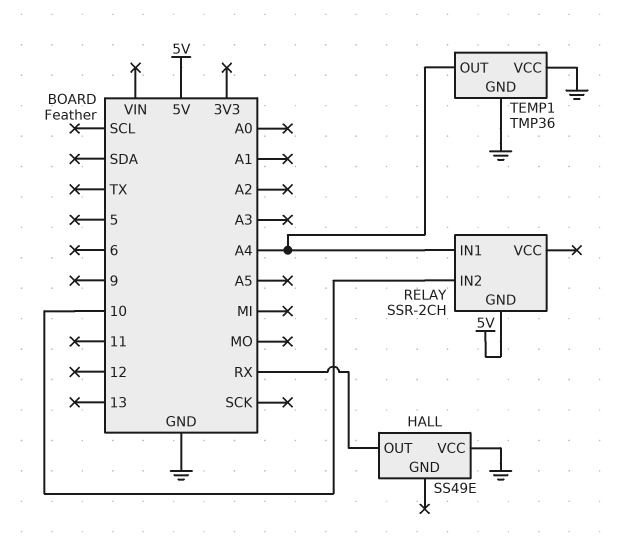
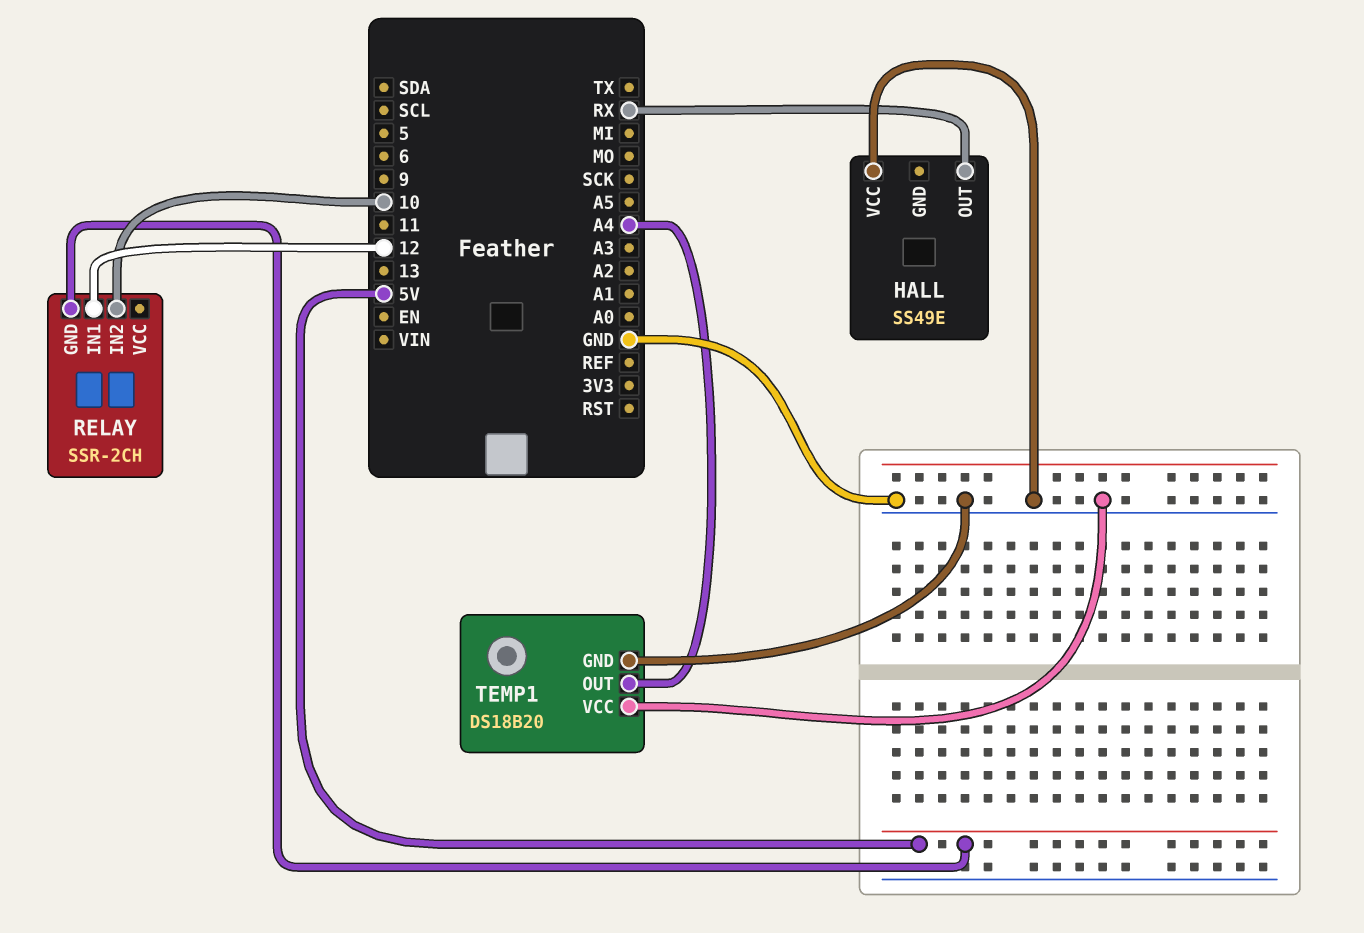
RELAY pin IN1: A4 -> 12
TEMP1: TMP36 -> DS18B20

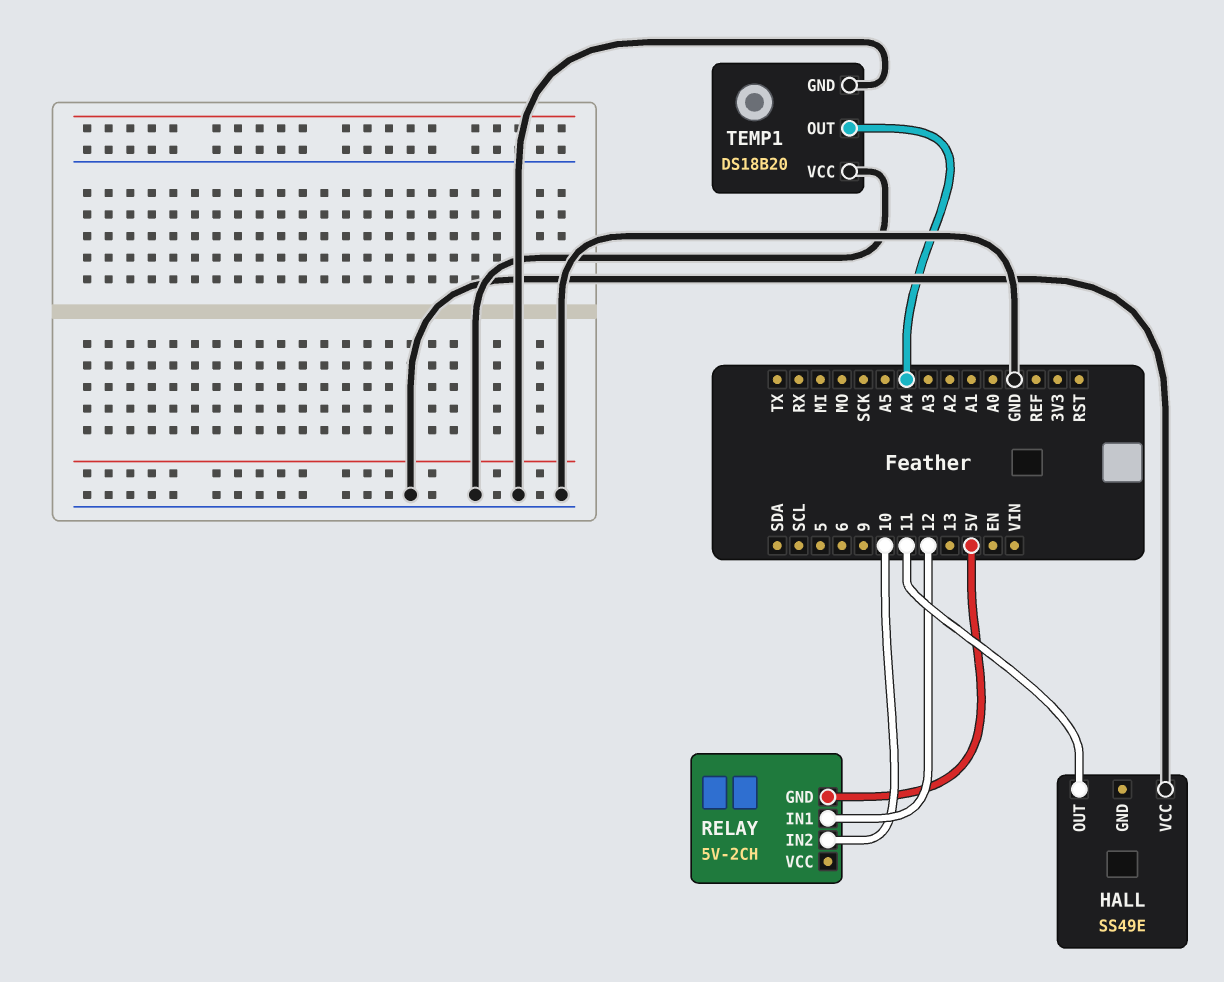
HALL pin OUT: RX -> 11
RELAY: SSR-2CH -> 5V-2CH

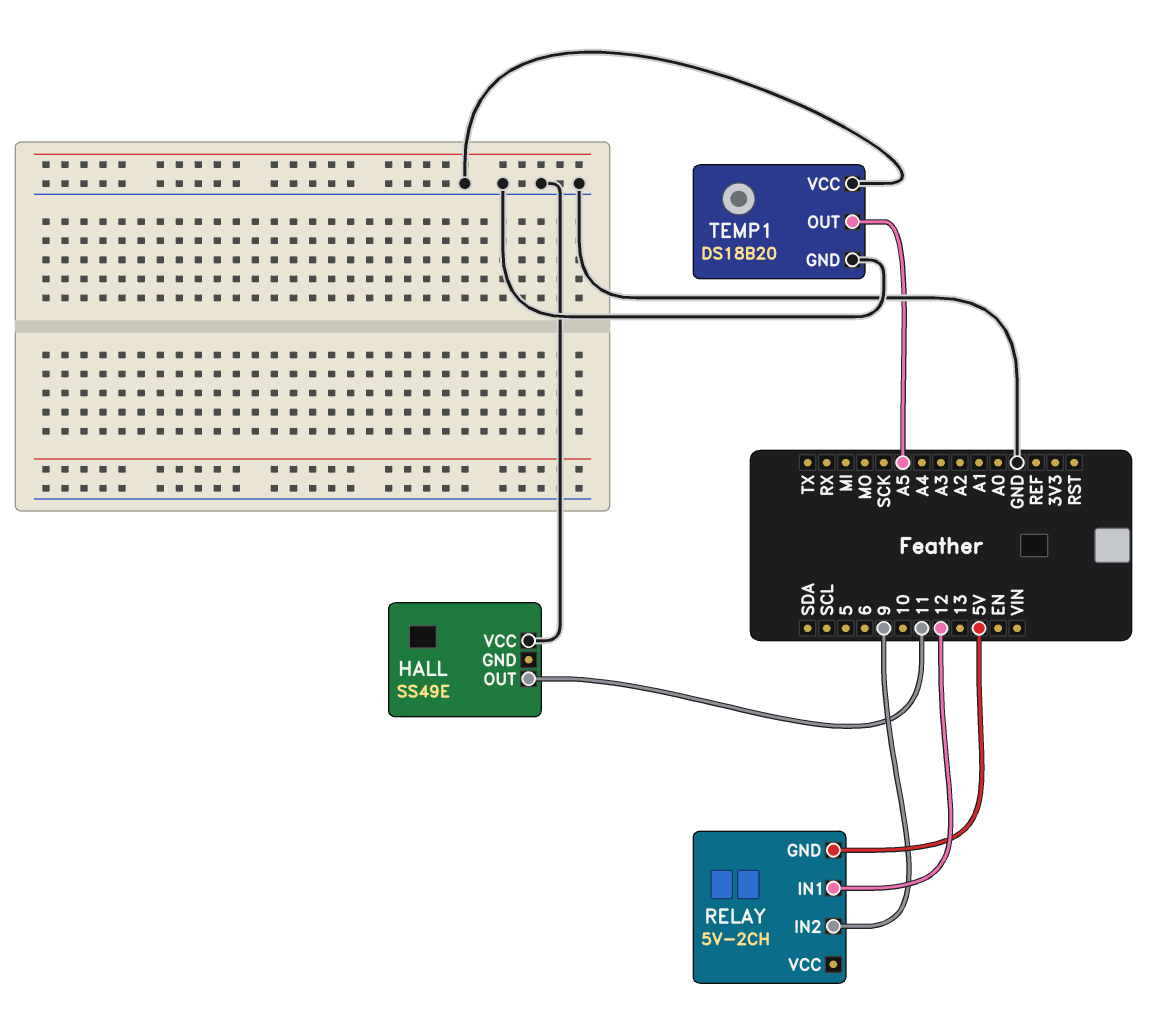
RELAY pin IN2: 10 -> 9
TEMP1 pin OUT: A4 -> A5

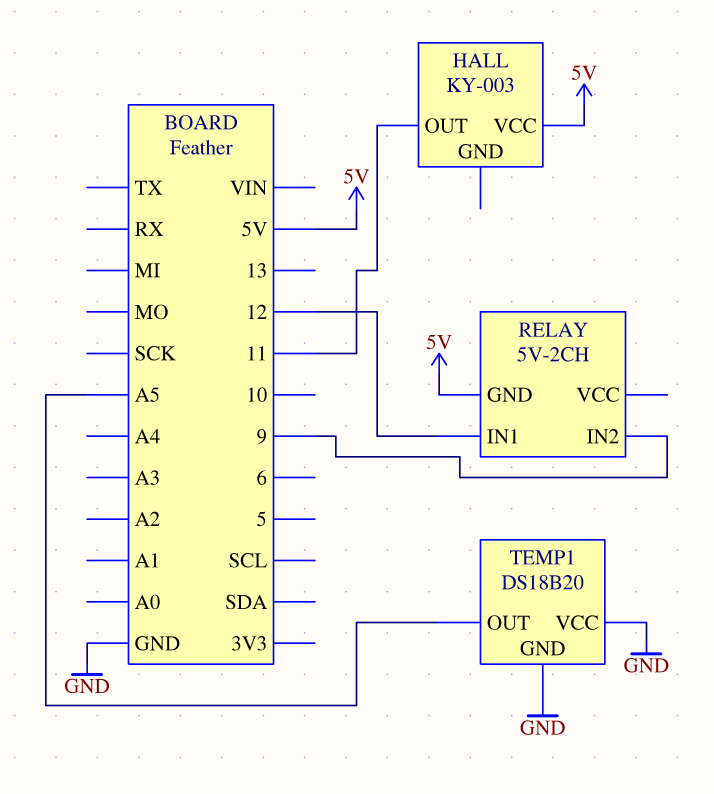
HALL: SS49E -> KY-003
HALL pin VCC: GND -> 5V

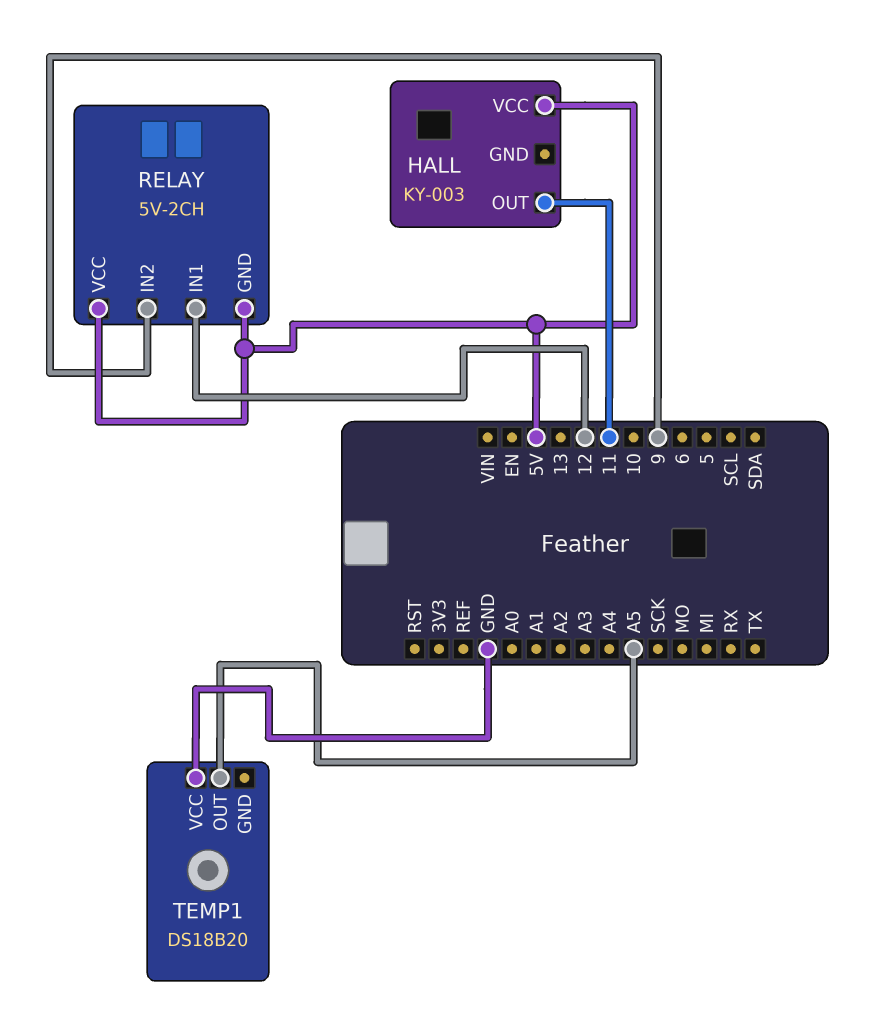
RELAY pin VCC: none -> 5V
TEMP1 pin GND: GND -> none

